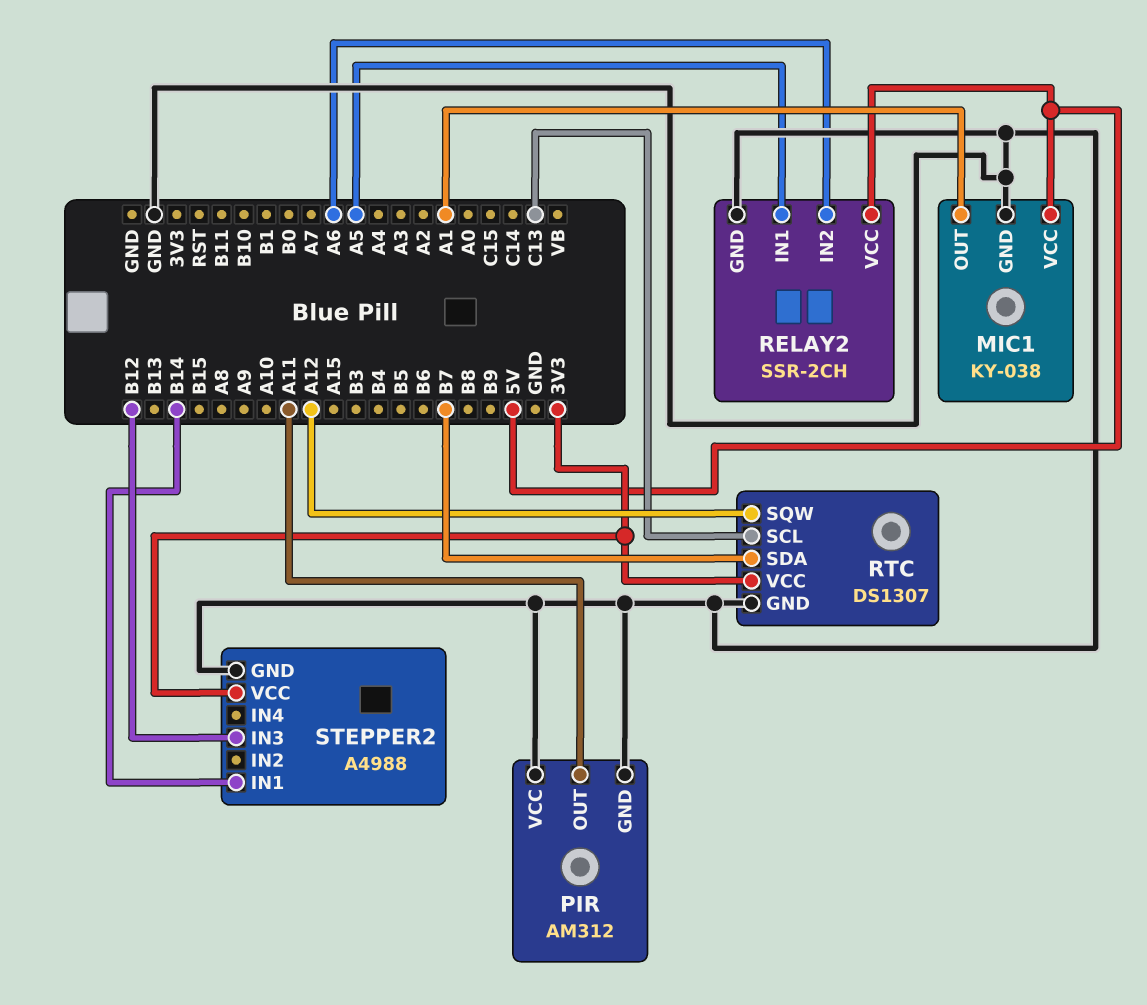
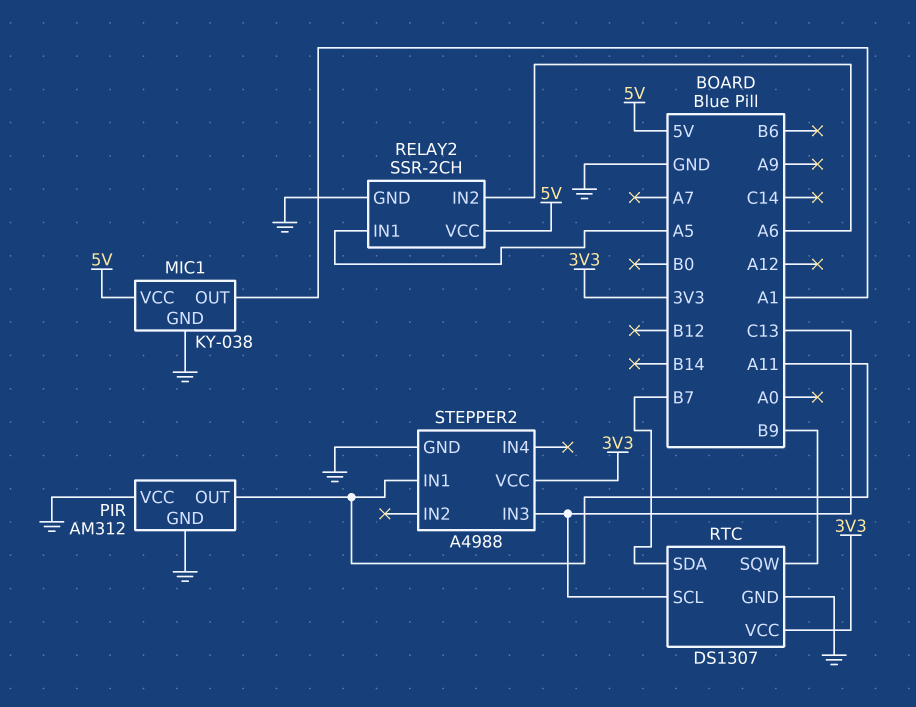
RTC pin SQW: A12 -> B9
STEPPER2 pin IN1: B14 -> A11
STEPPER2 pin IN3: B12 -> C13

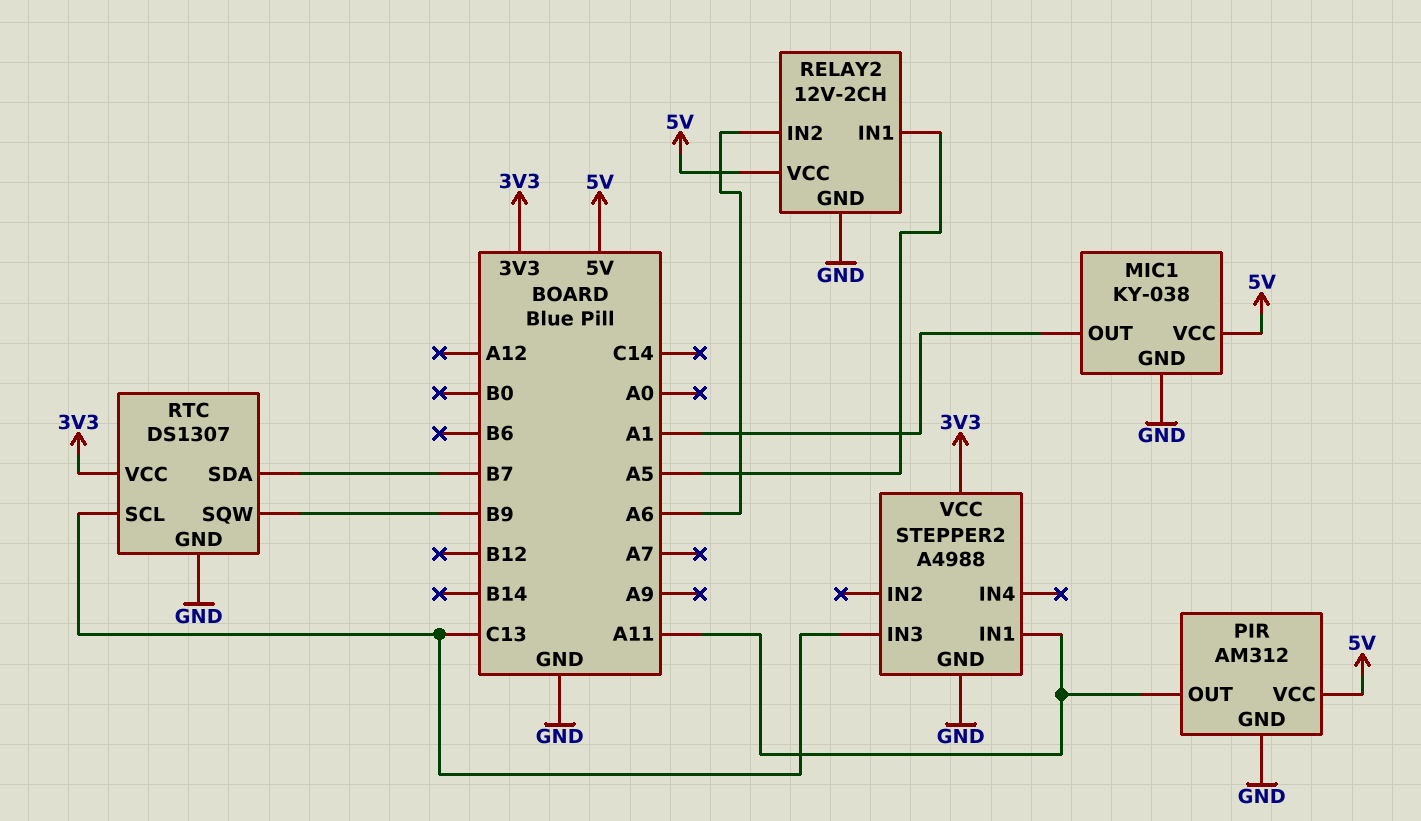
PIR pin VCC: GND -> 5V
RELAY2: SSR-2CH -> 12V-2CH

